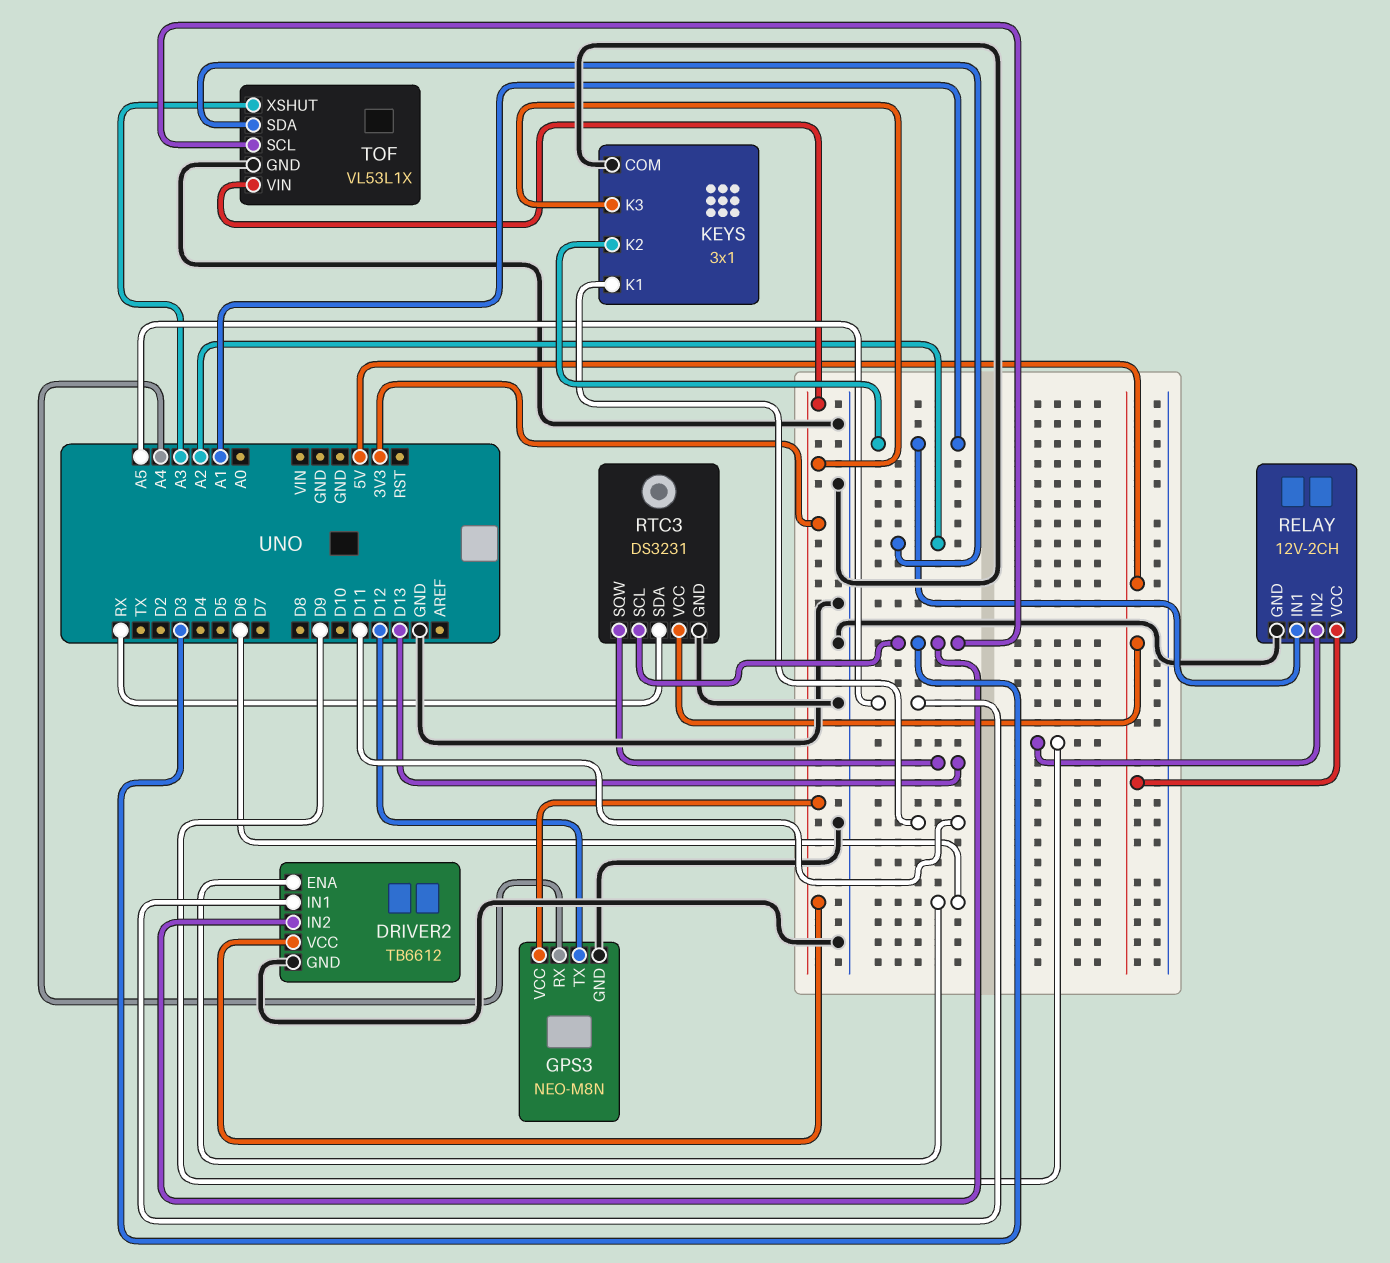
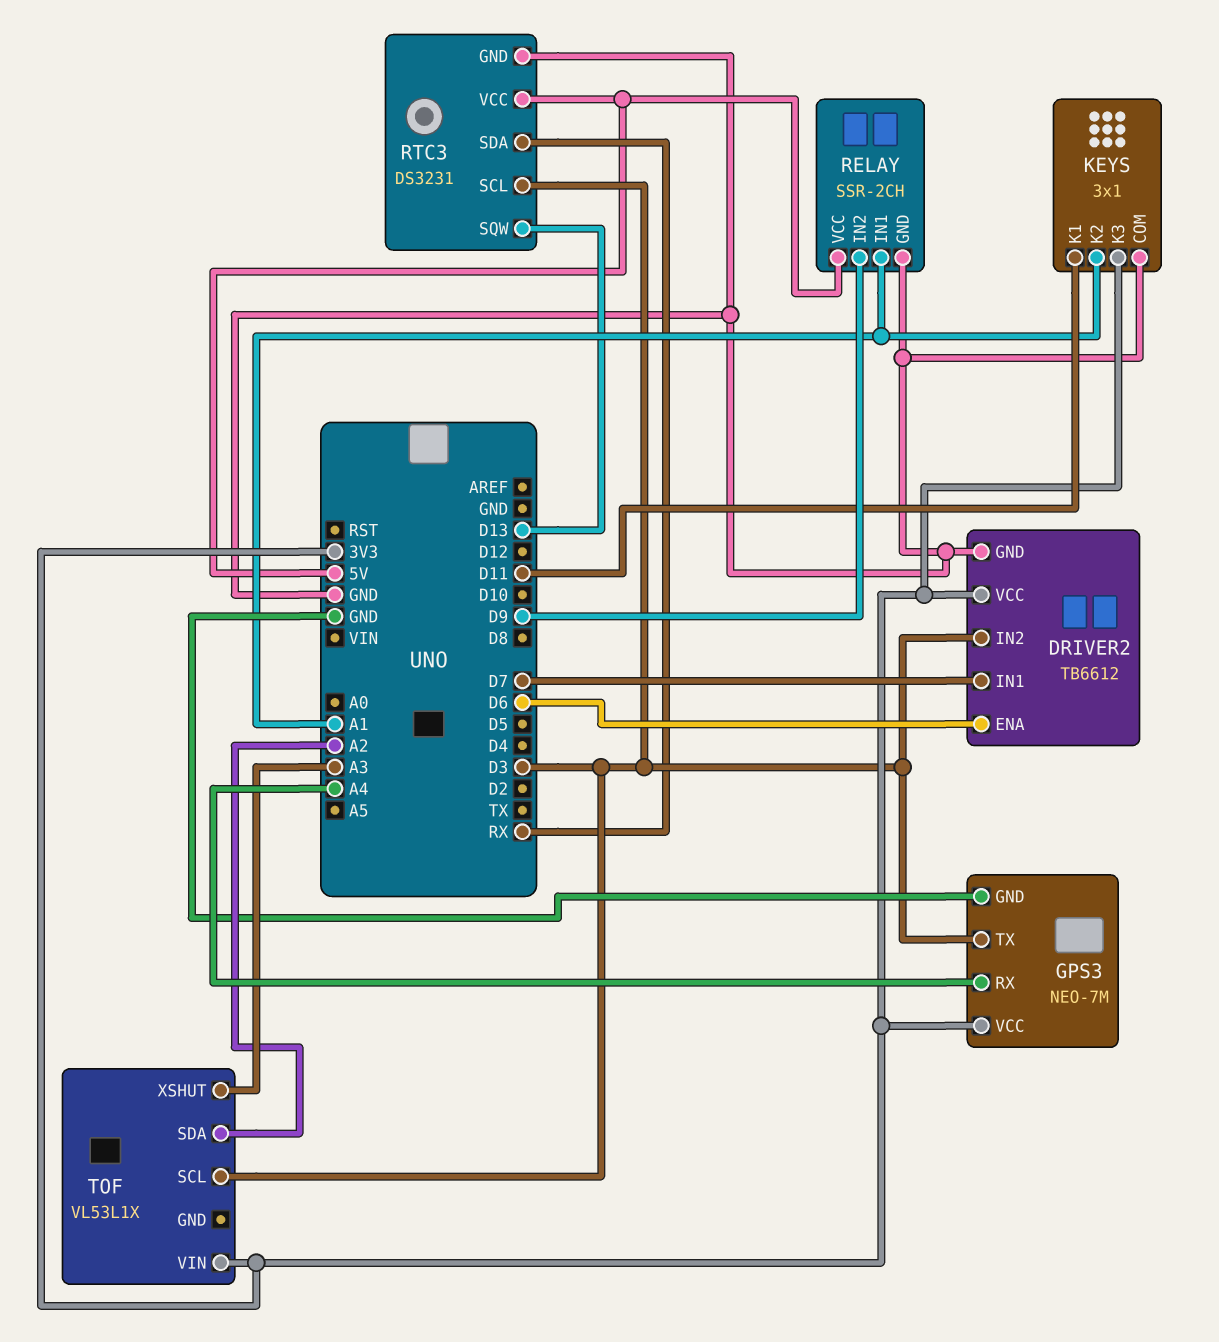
DRIVER2 pin IN1: A5 -> D7
GPS3: NEO-M8N -> NEO-7M
GPS3 pin TX: D12 -> D3
RELAY: 12V-2CH -> SSR-2CH
TOF pin GND: GND -> none

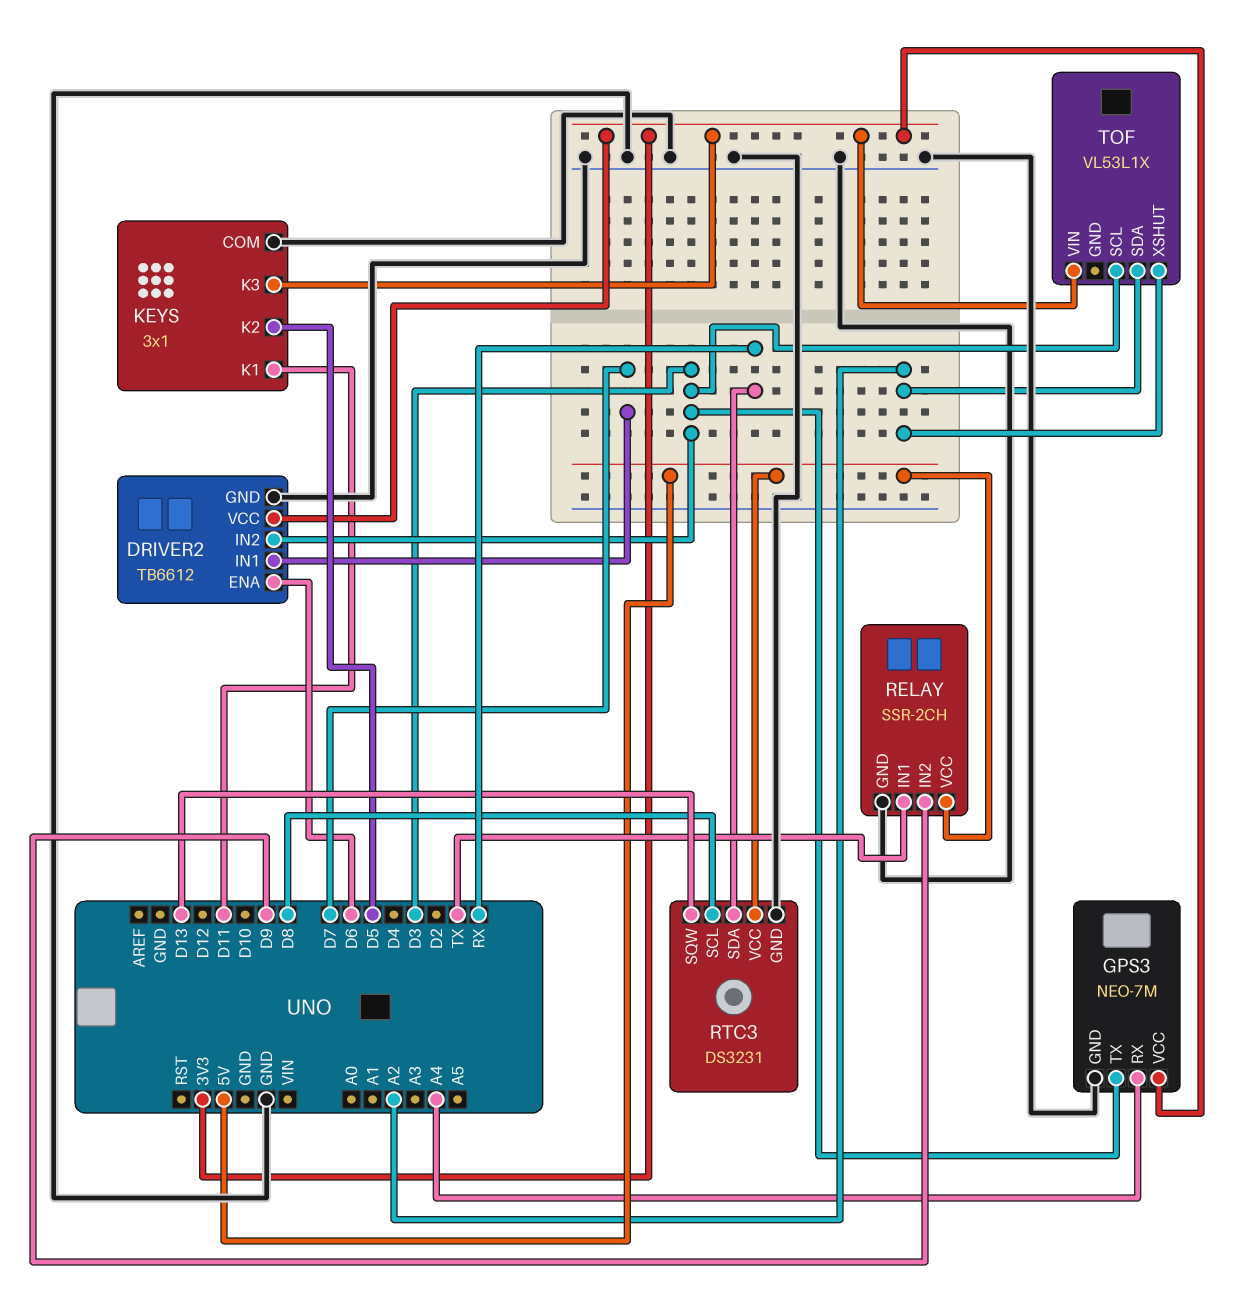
KEYS pin K2: A1 -> D5
RELAY pin IN1: A1 -> TX
RTC3 pin SCL: D3 -> D8
TOF pin XSHUT: A3 -> A2

